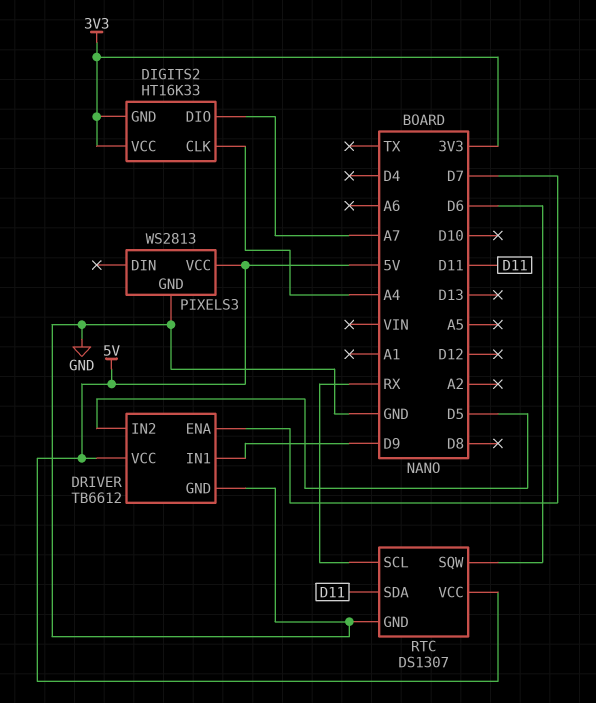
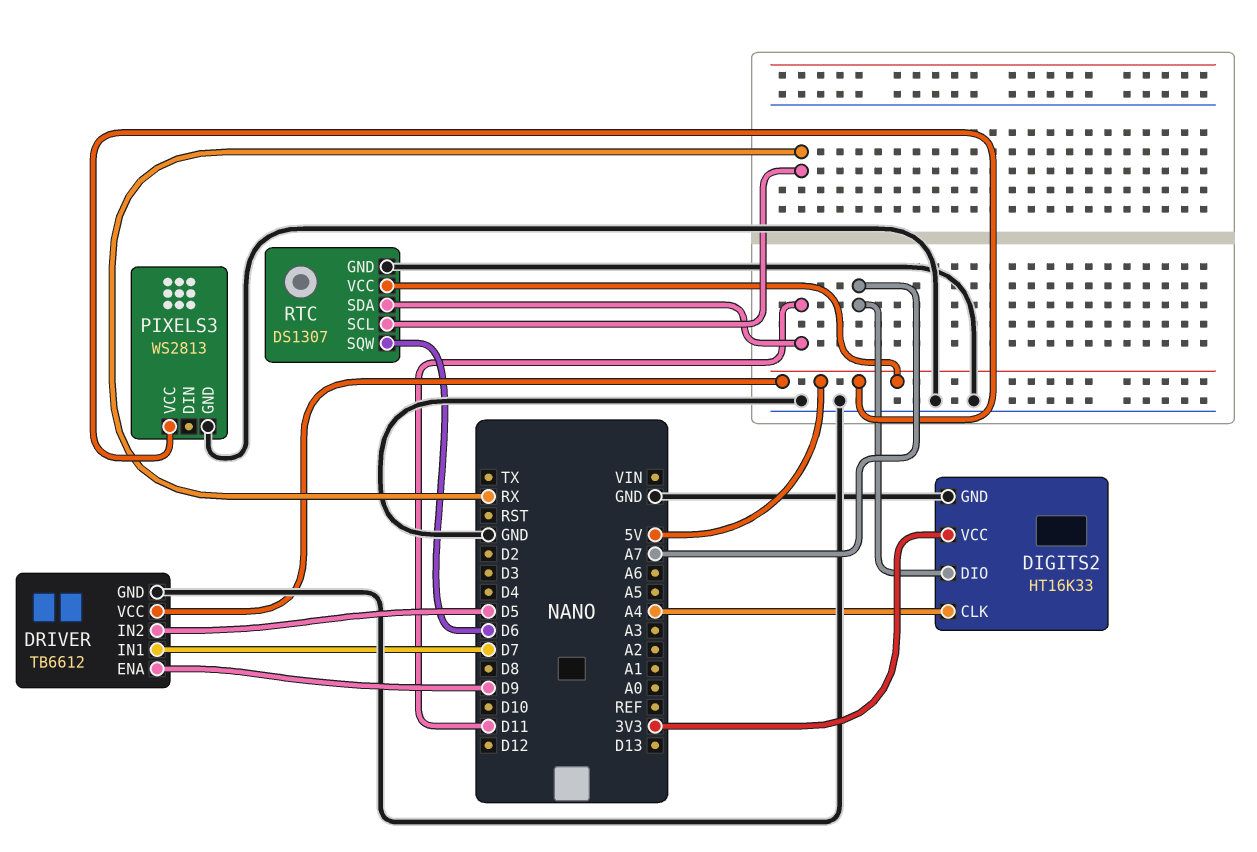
DIGITS2 pin GND: 3V3 -> GND
DRIVER pin ENA: D7 -> D9
DRIVER pin IN1: D9 -> D7

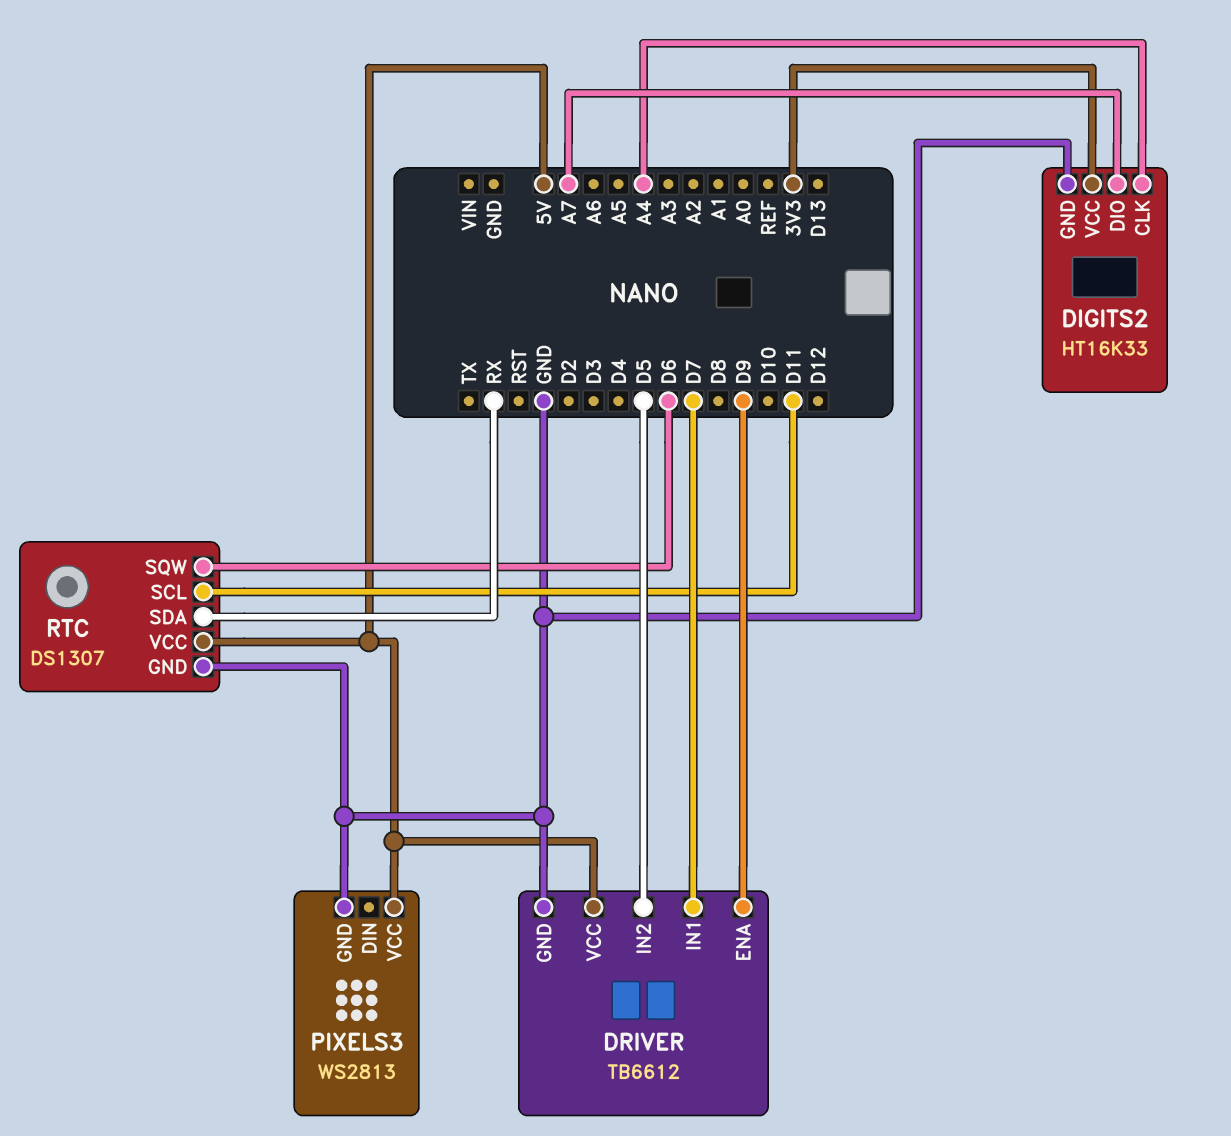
RTC pin SCL: RX -> D11
RTC pin SDA: D11 -> RX

